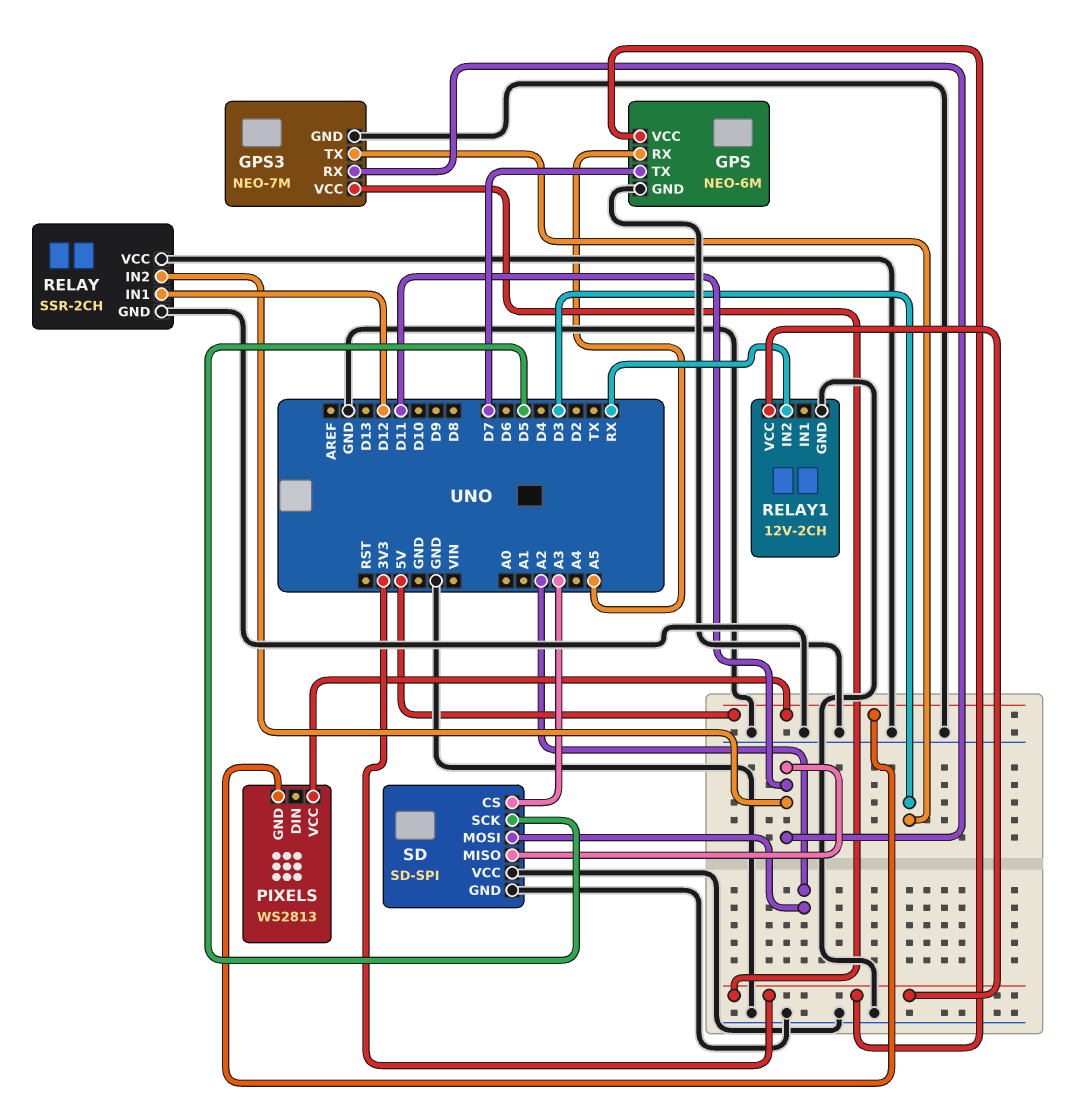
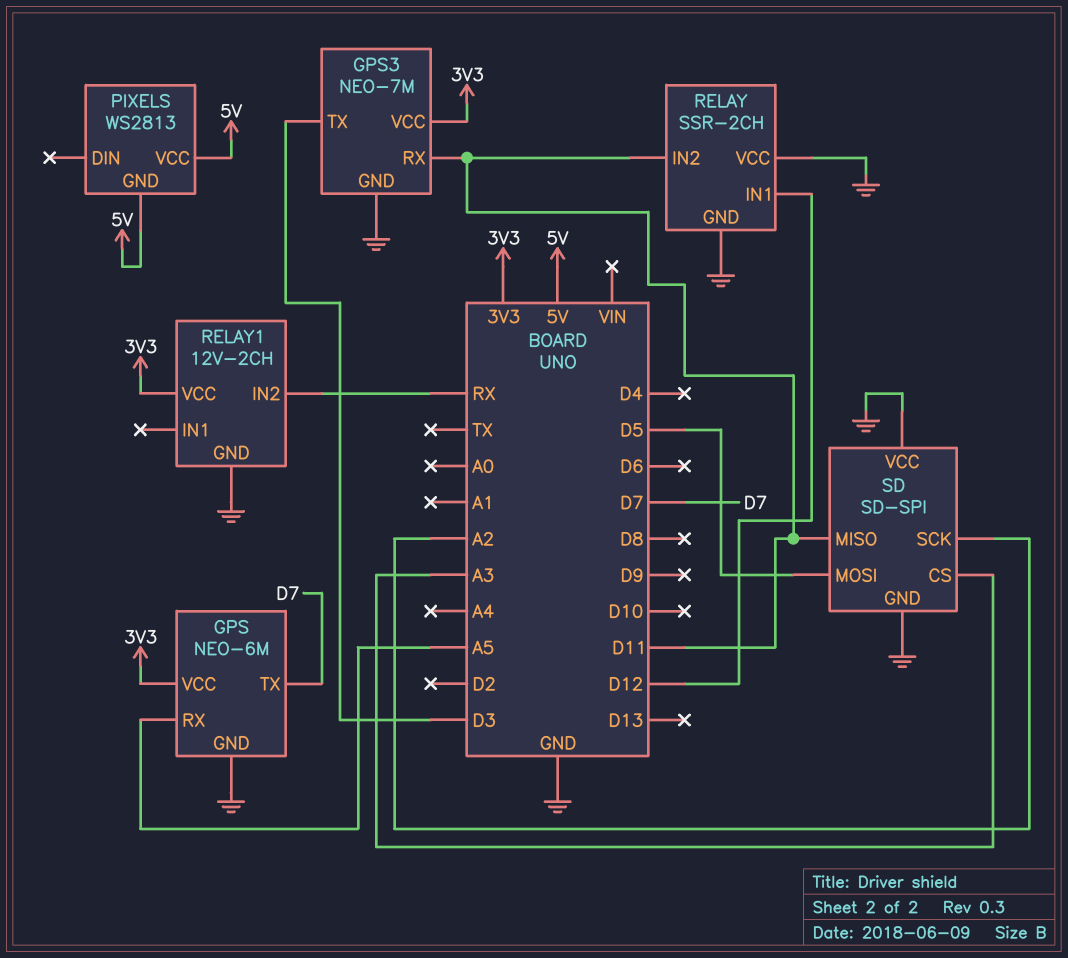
SD pin MOSI: A2 -> D5
SD pin SCK: D5 -> A2

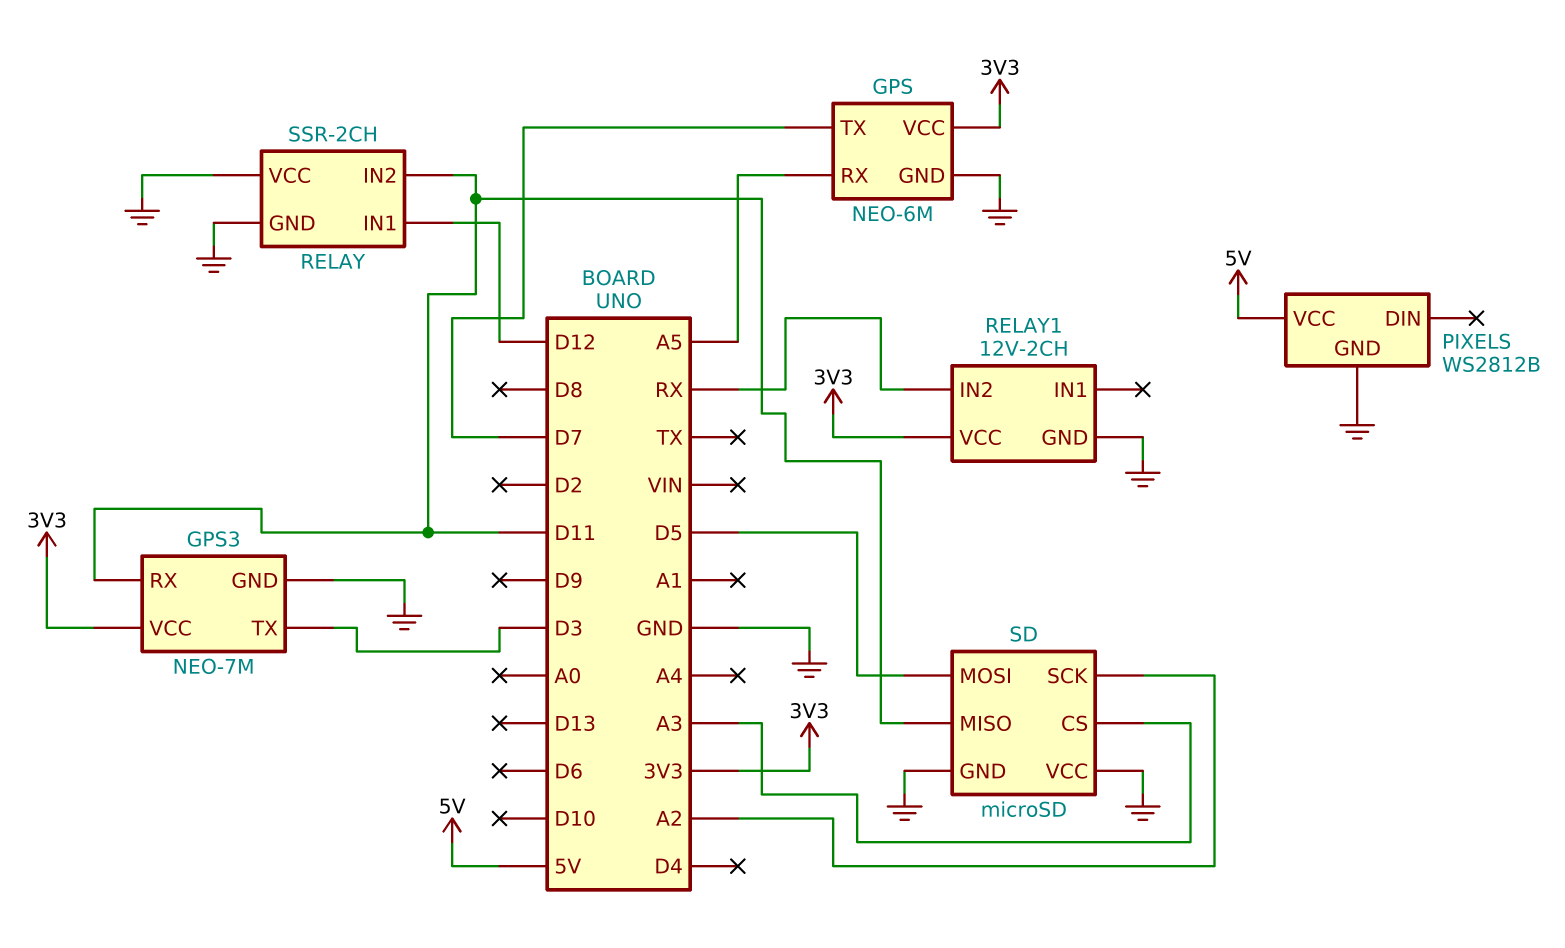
PIXELS: WS2813 -> WS2812B
PIXELS pin GND: 5V -> GND
SD: SD-SPI -> microSD

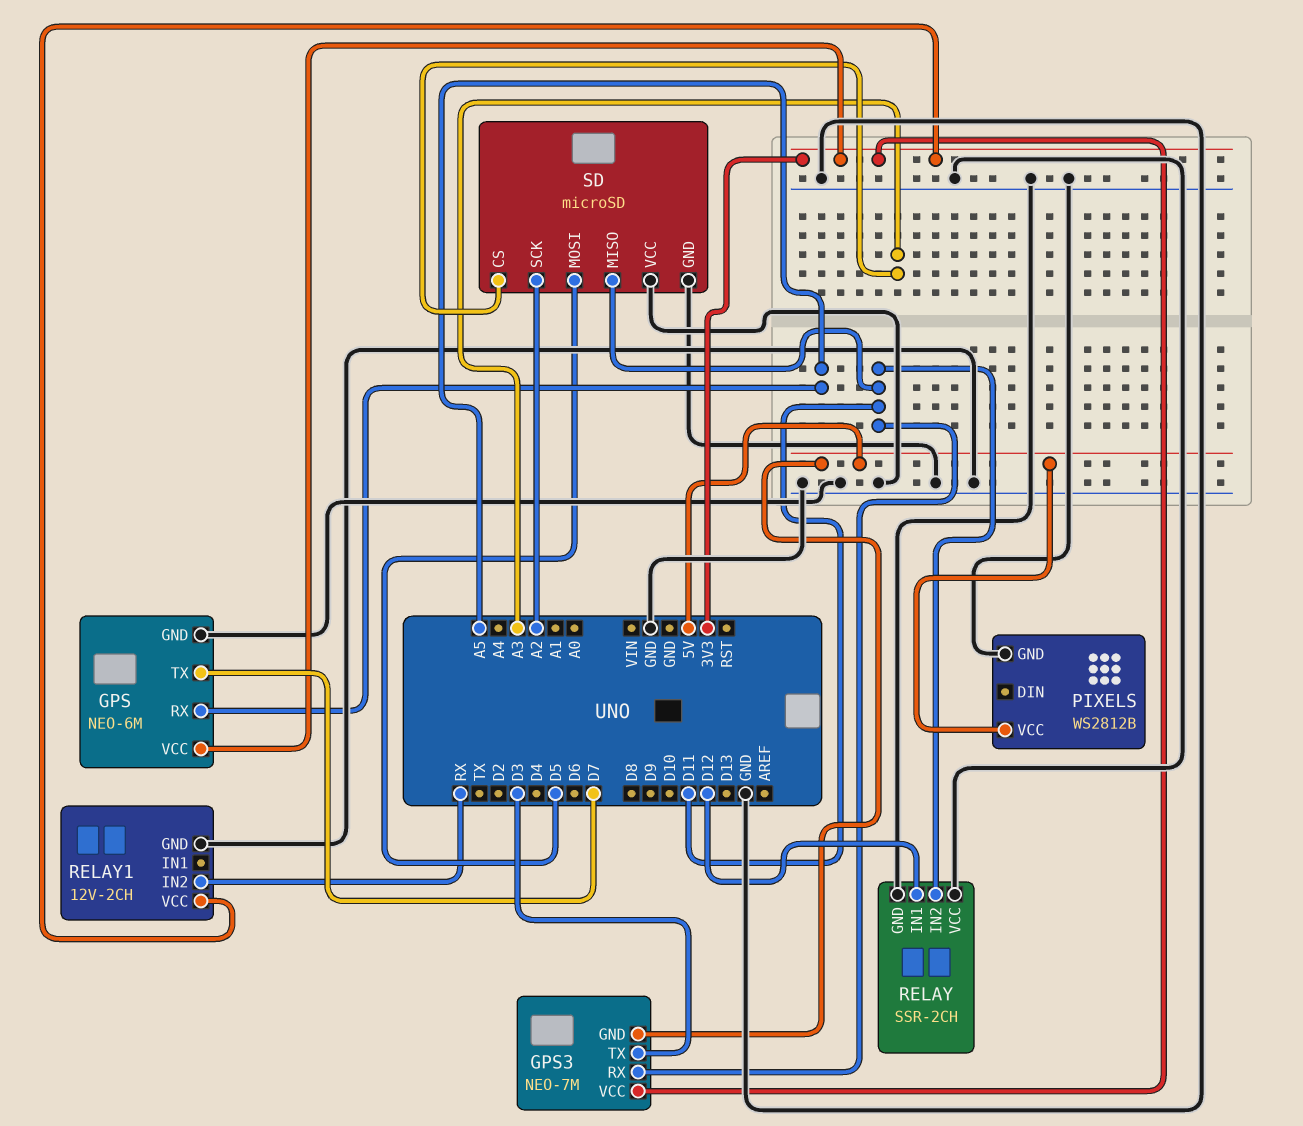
GPS3 pin GND: GND -> 5V

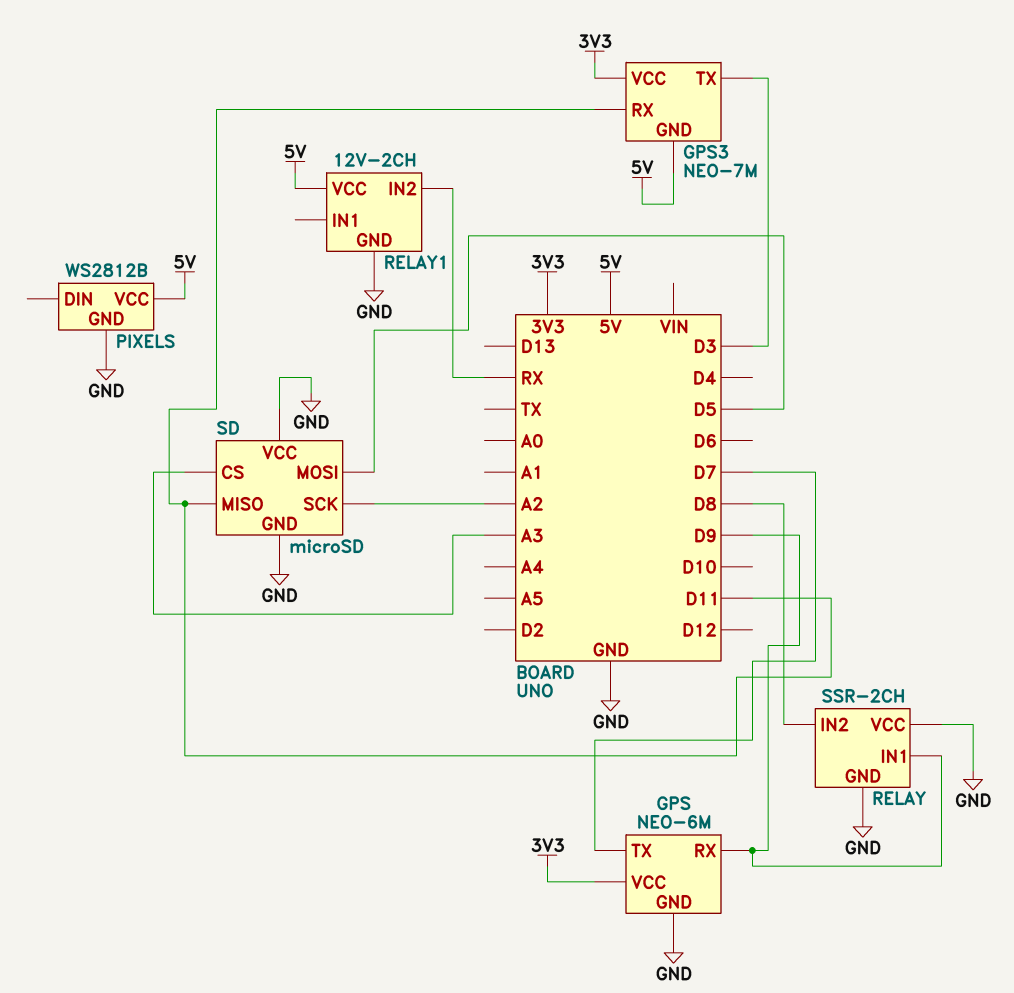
GPS pin RX: A5 -> D9
RELAY pin IN1: D12 -> D9
RELAY pin IN2: D11 -> D8
RELAY1 pin VCC: 3V3 -> 5V

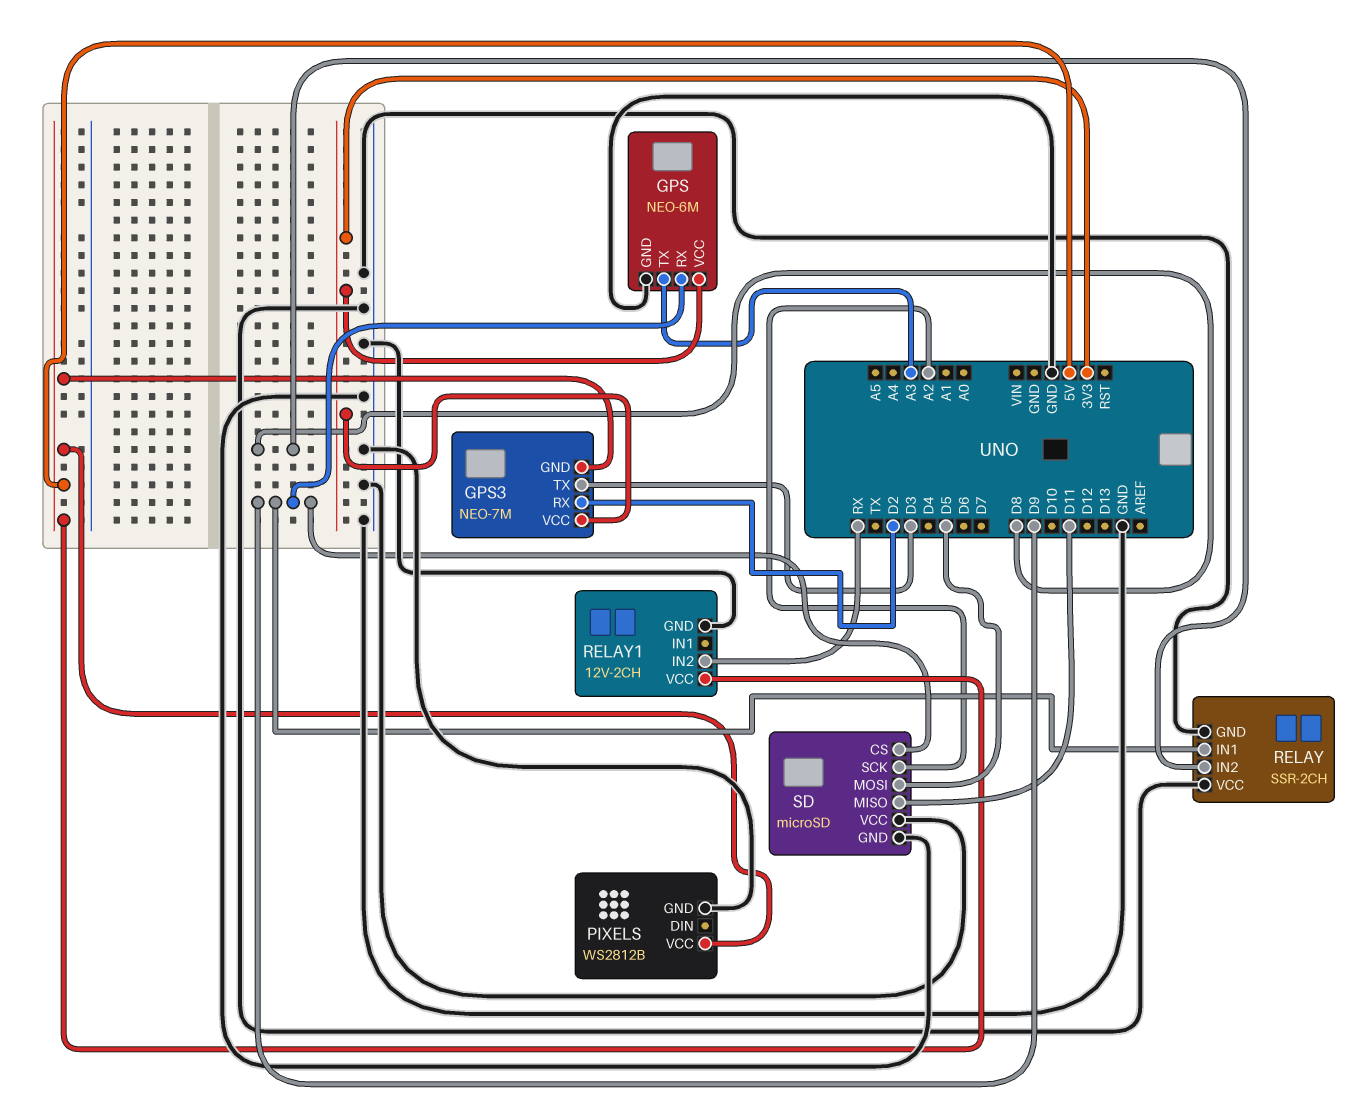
GPS pin TX: D7 -> A3
GPS3 pin RX: D11 -> D2
SD pin CS: A3 -> D9

